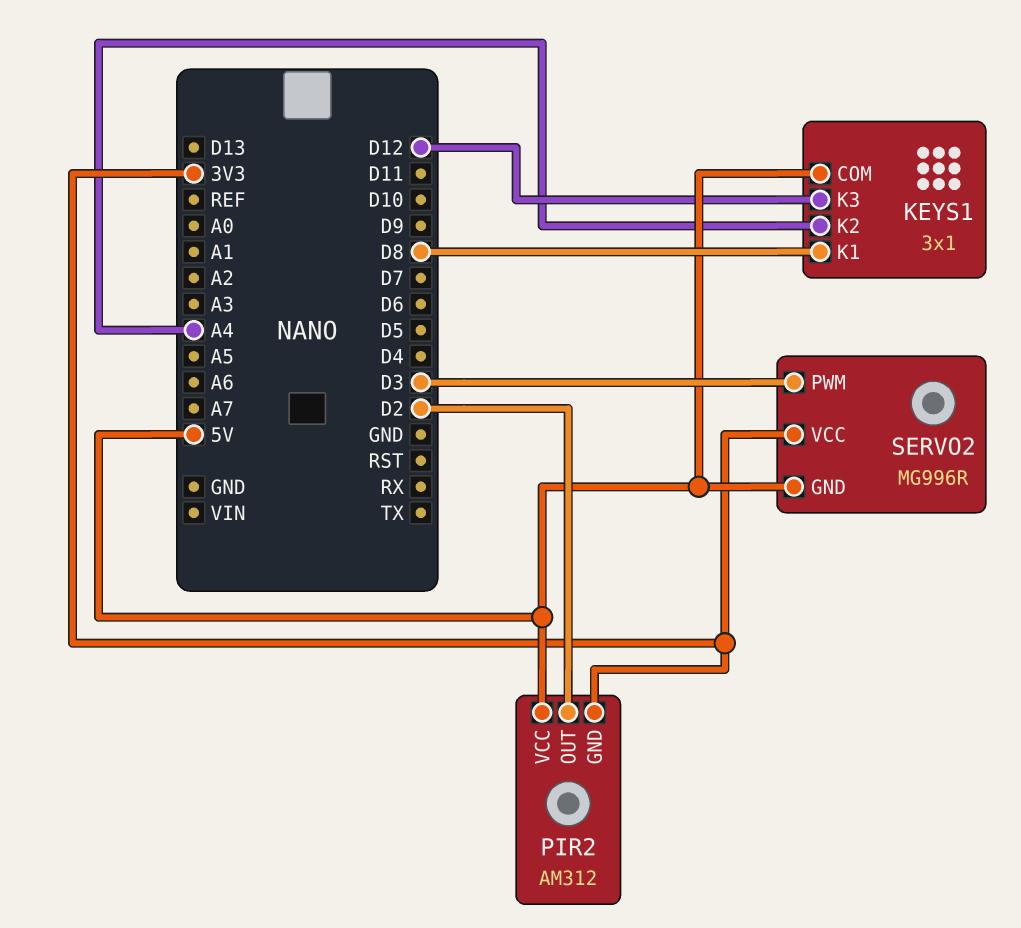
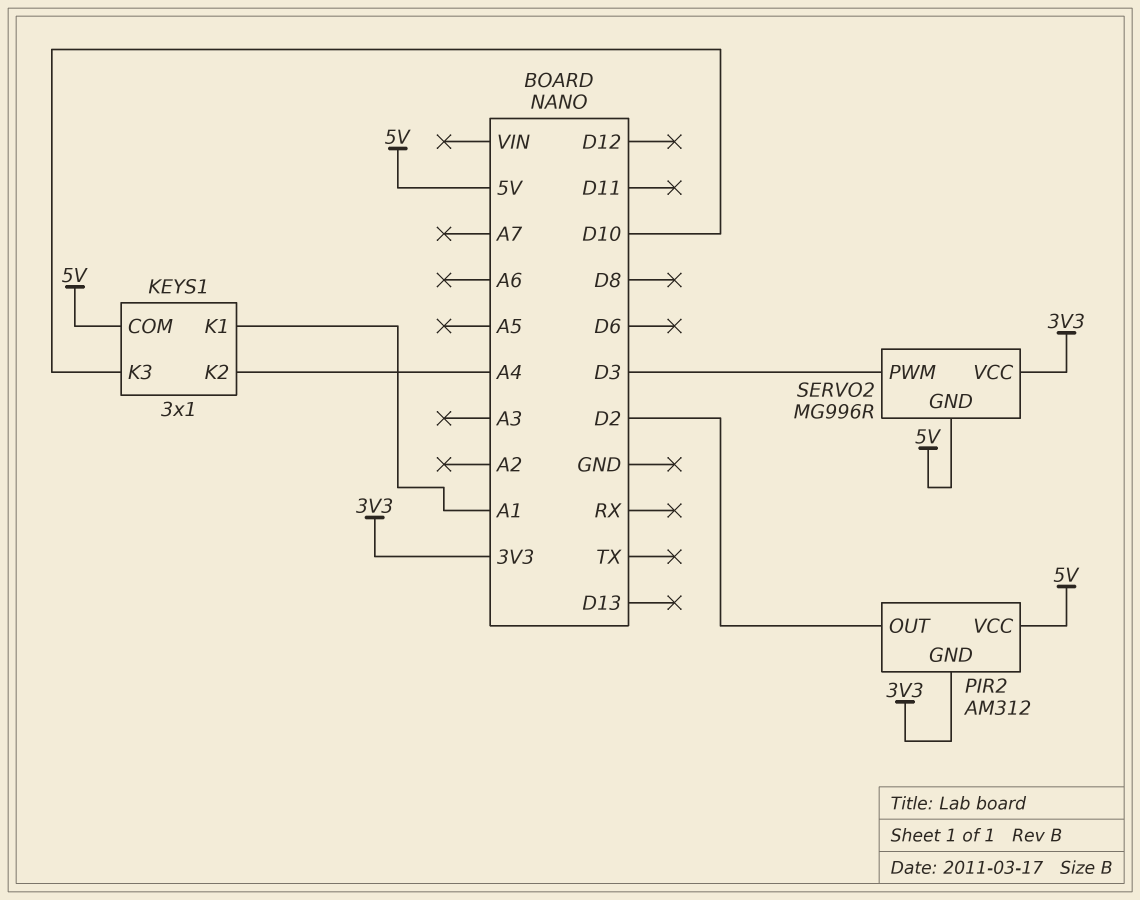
KEYS1 pin K1: D8 -> A1
KEYS1 pin K3: D12 -> D10

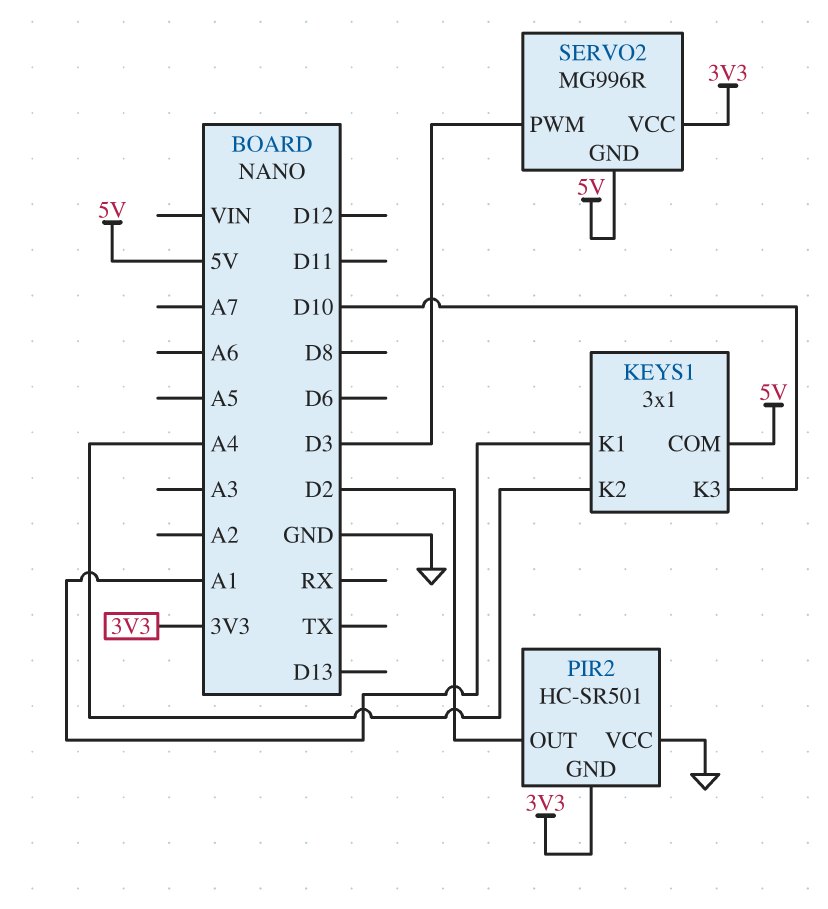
PIR2: AM312 -> HC-SR501
PIR2 pin VCC: 5V -> GND

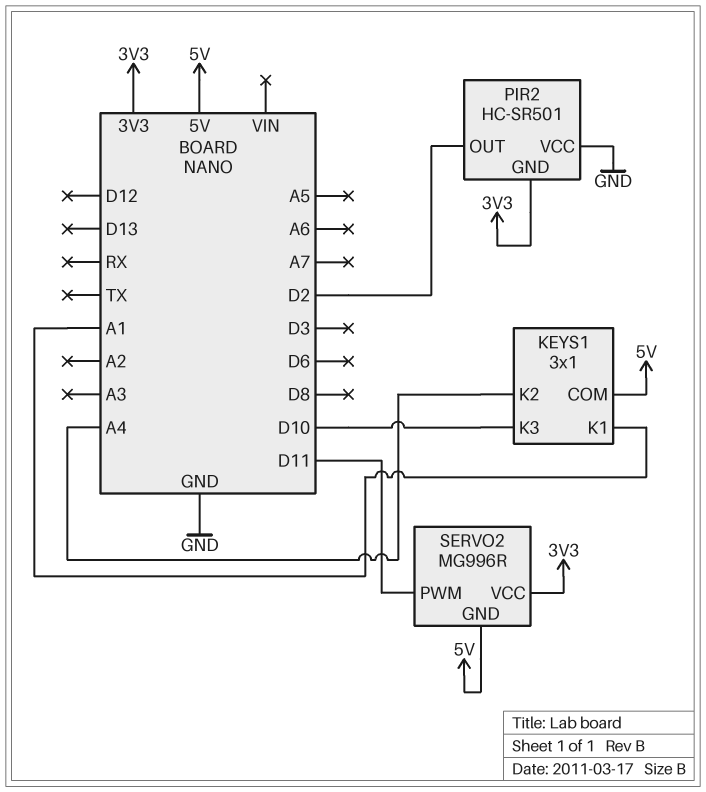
SERVO2 pin PWM: D3 -> D11

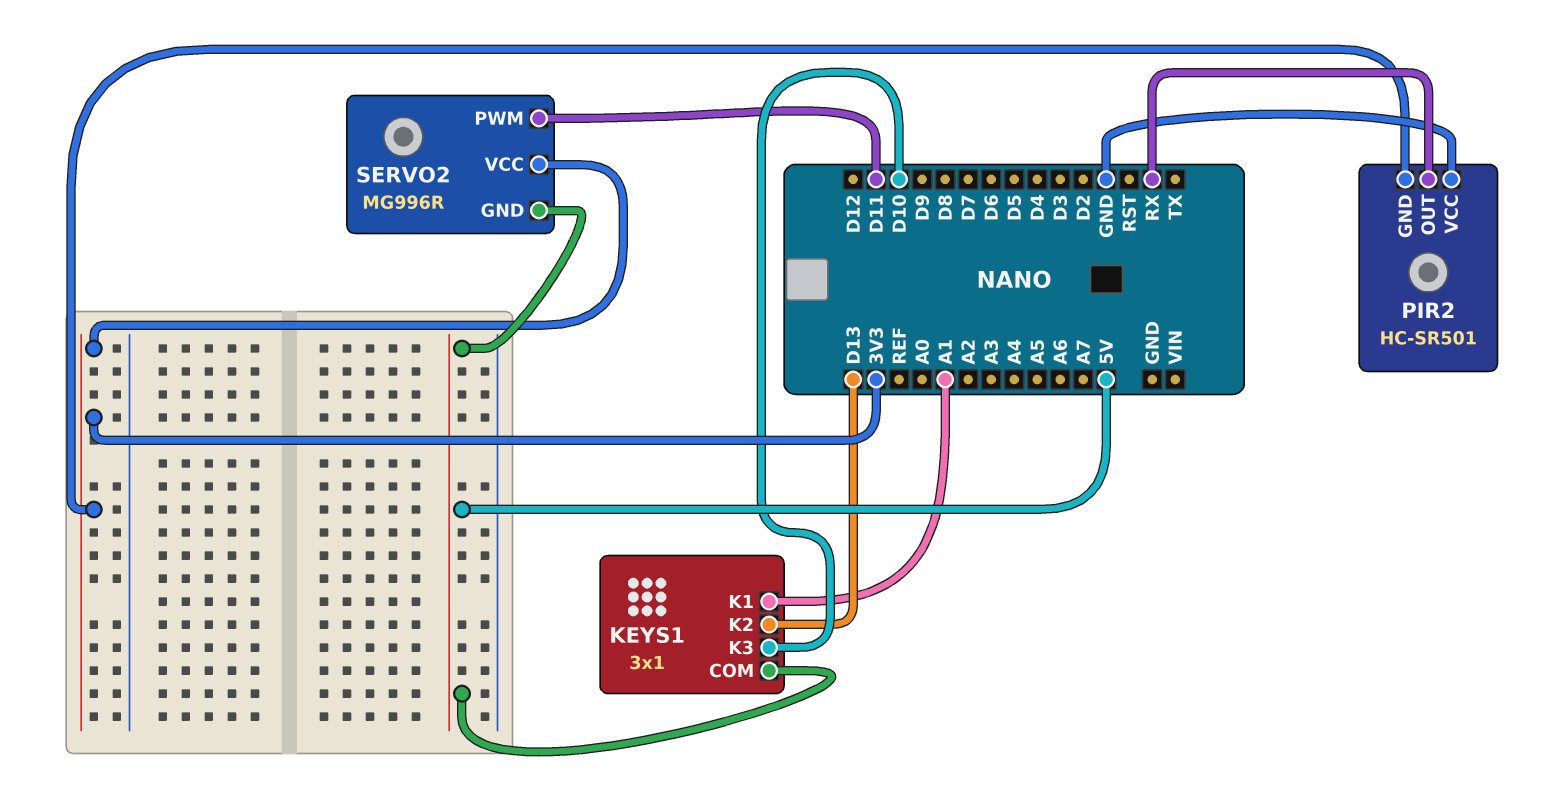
KEYS1 pin K2: A4 -> D13
PIR2 pin OUT: D2 -> RX

